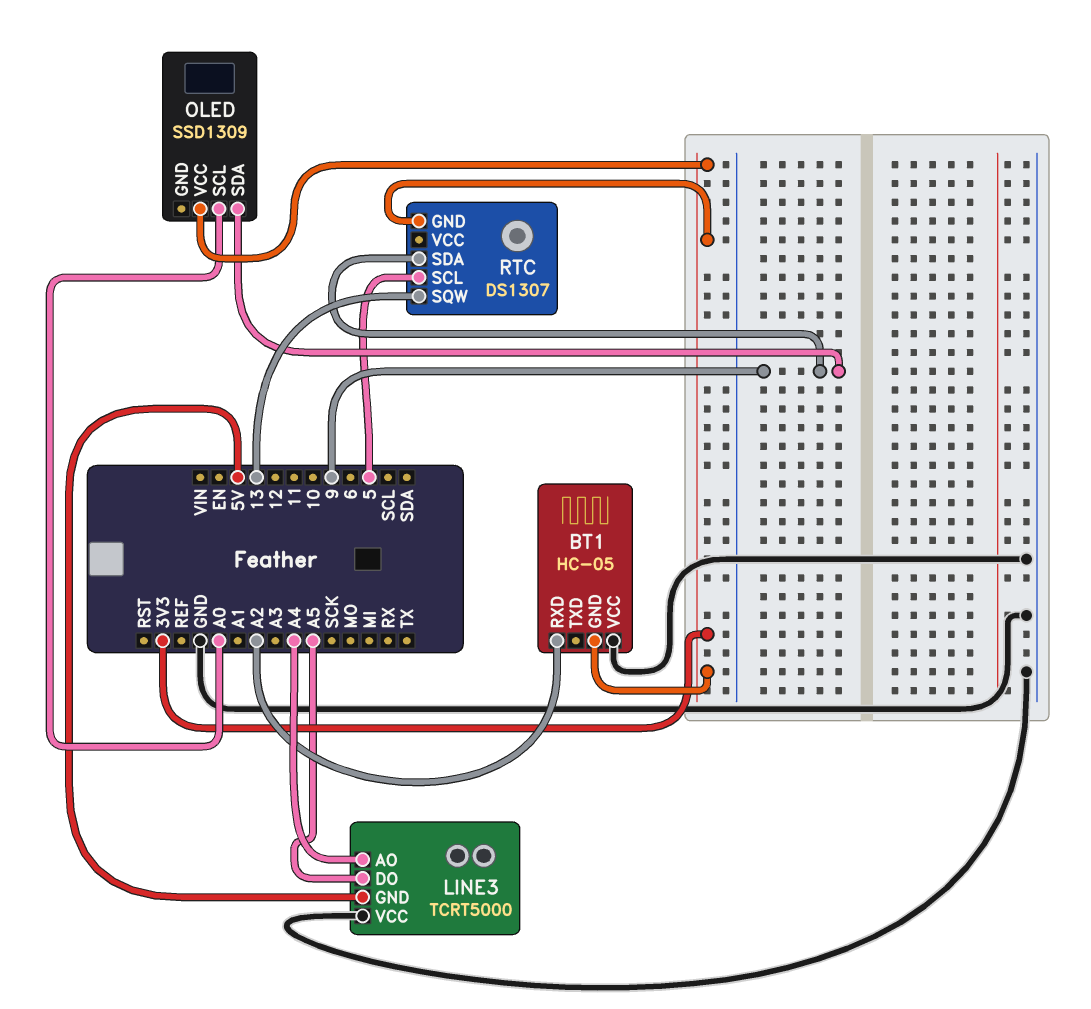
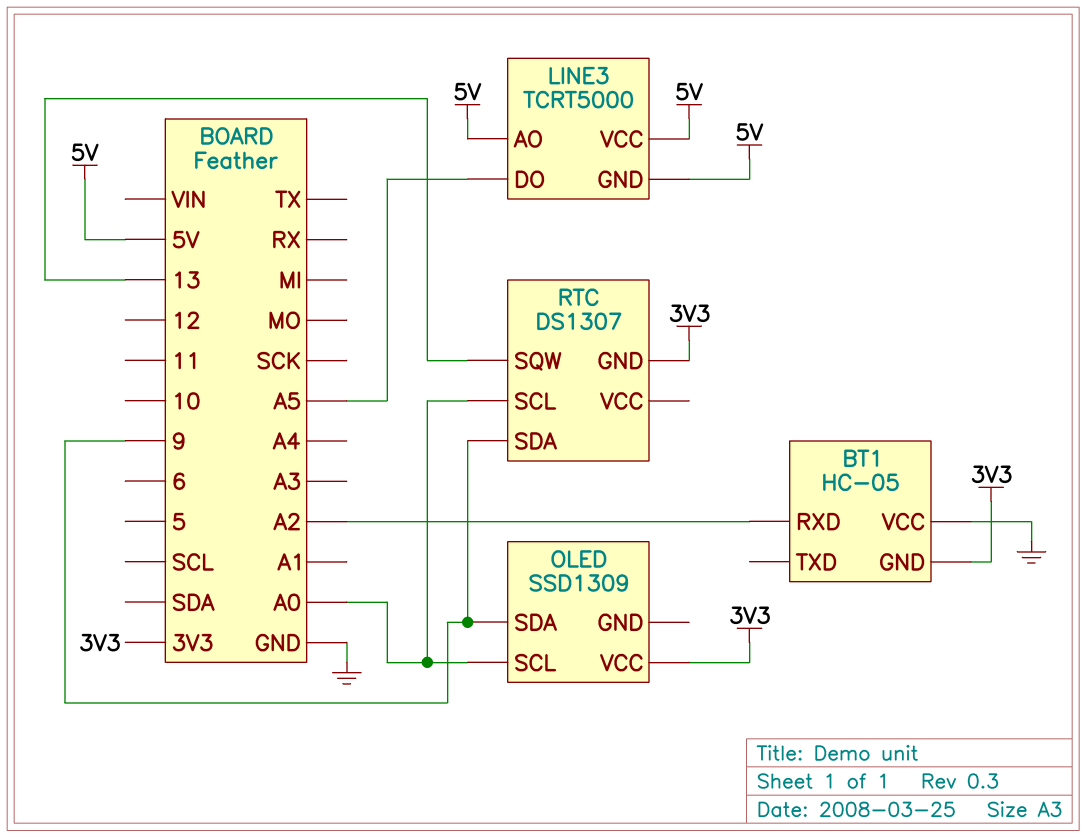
LINE3 pin AO: A4 -> 5V
LINE3 pin VCC: GND -> 5V
RTC pin SCL: 5 -> A0

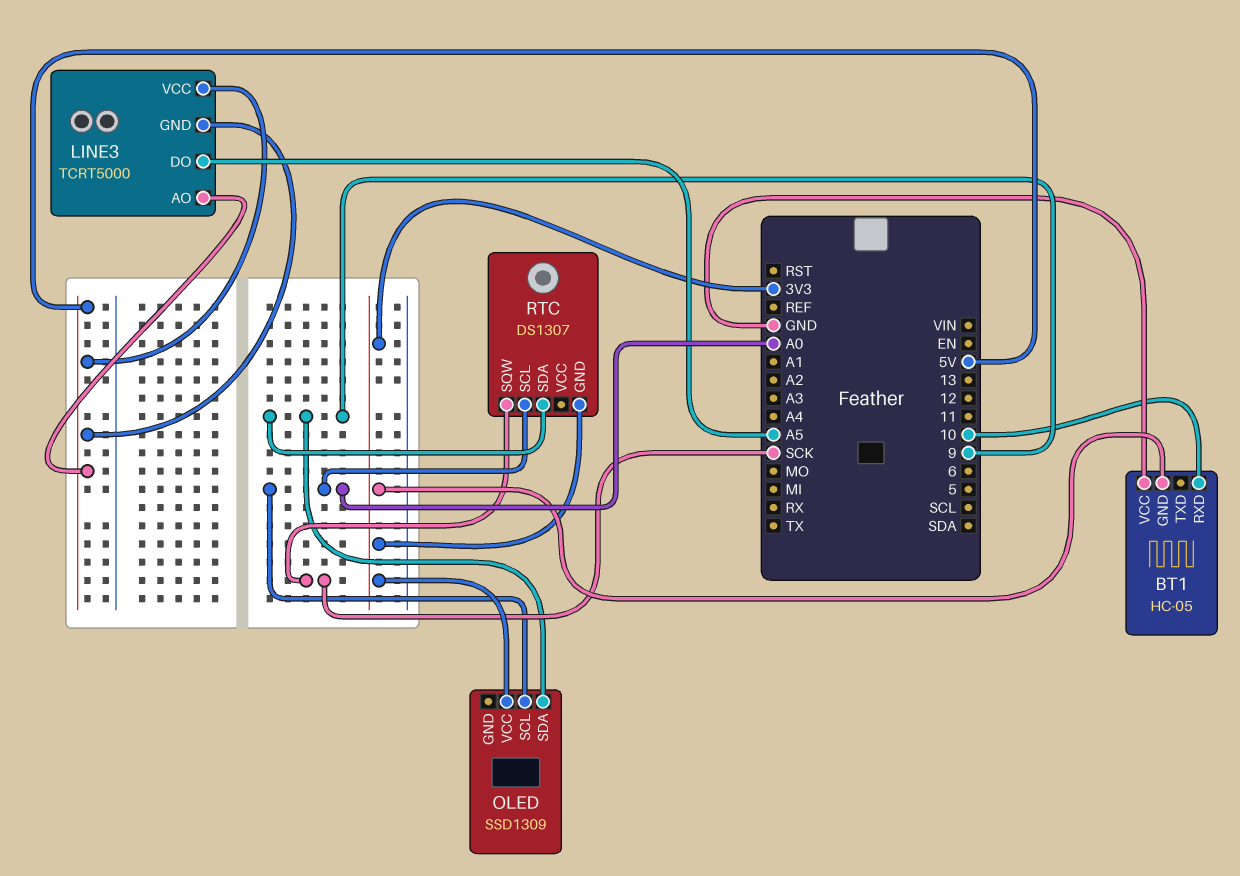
BT1 pin RXD: A2 -> 10
RTC pin SQW: 13 -> SCK

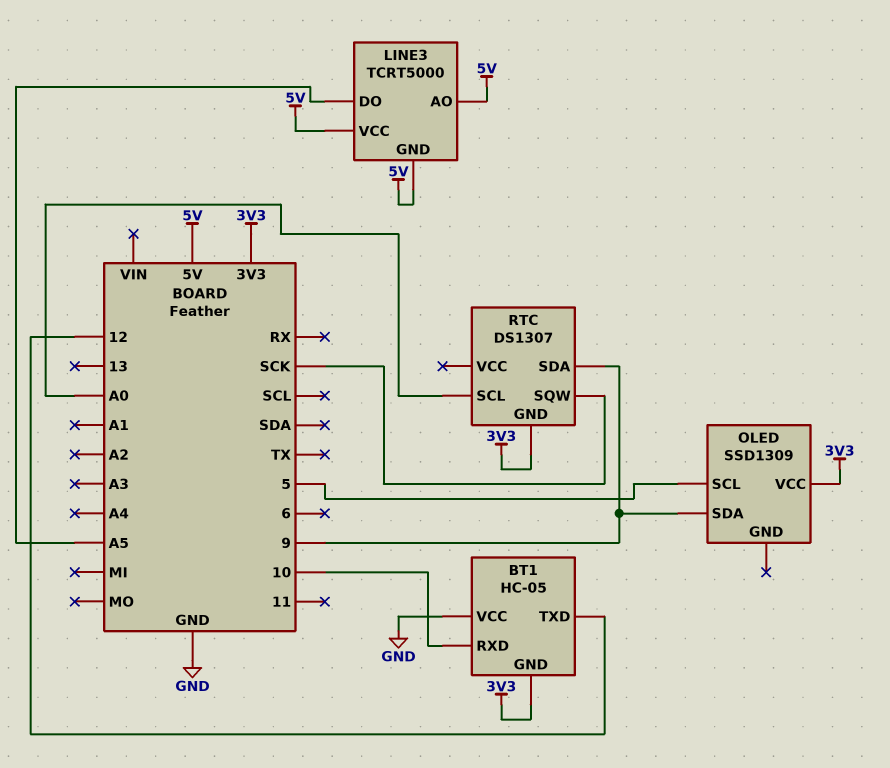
BT1 pin TXD: none -> 12
OLED pin SCL: A0 -> 5

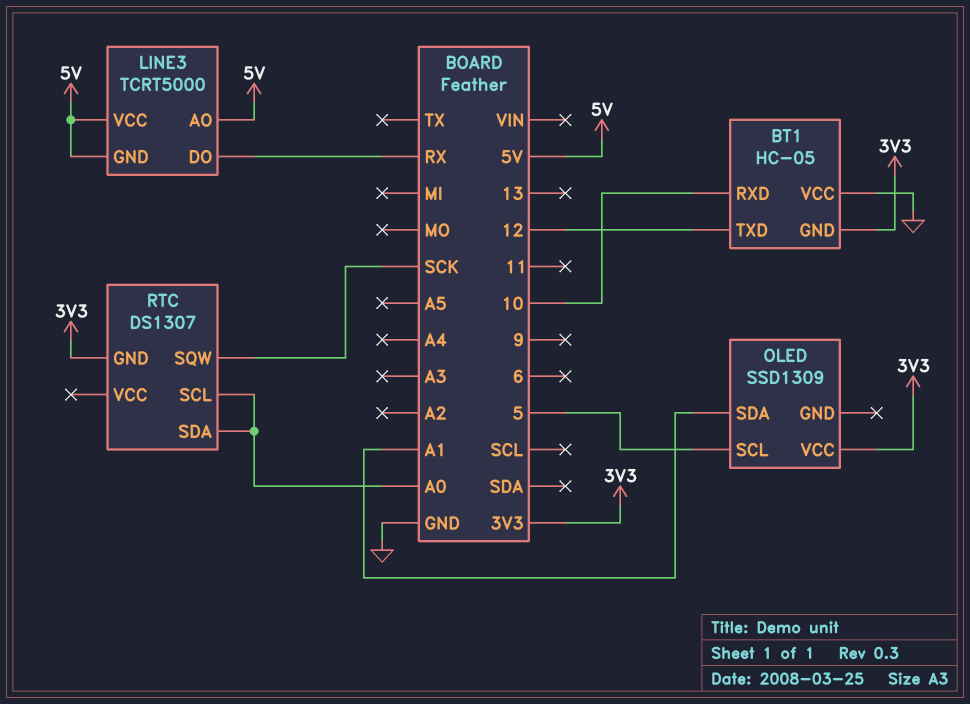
LINE3 pin DO: A5 -> RX
OLED pin SDA: 9 -> A1
RTC pin SDA: 9 -> A0

